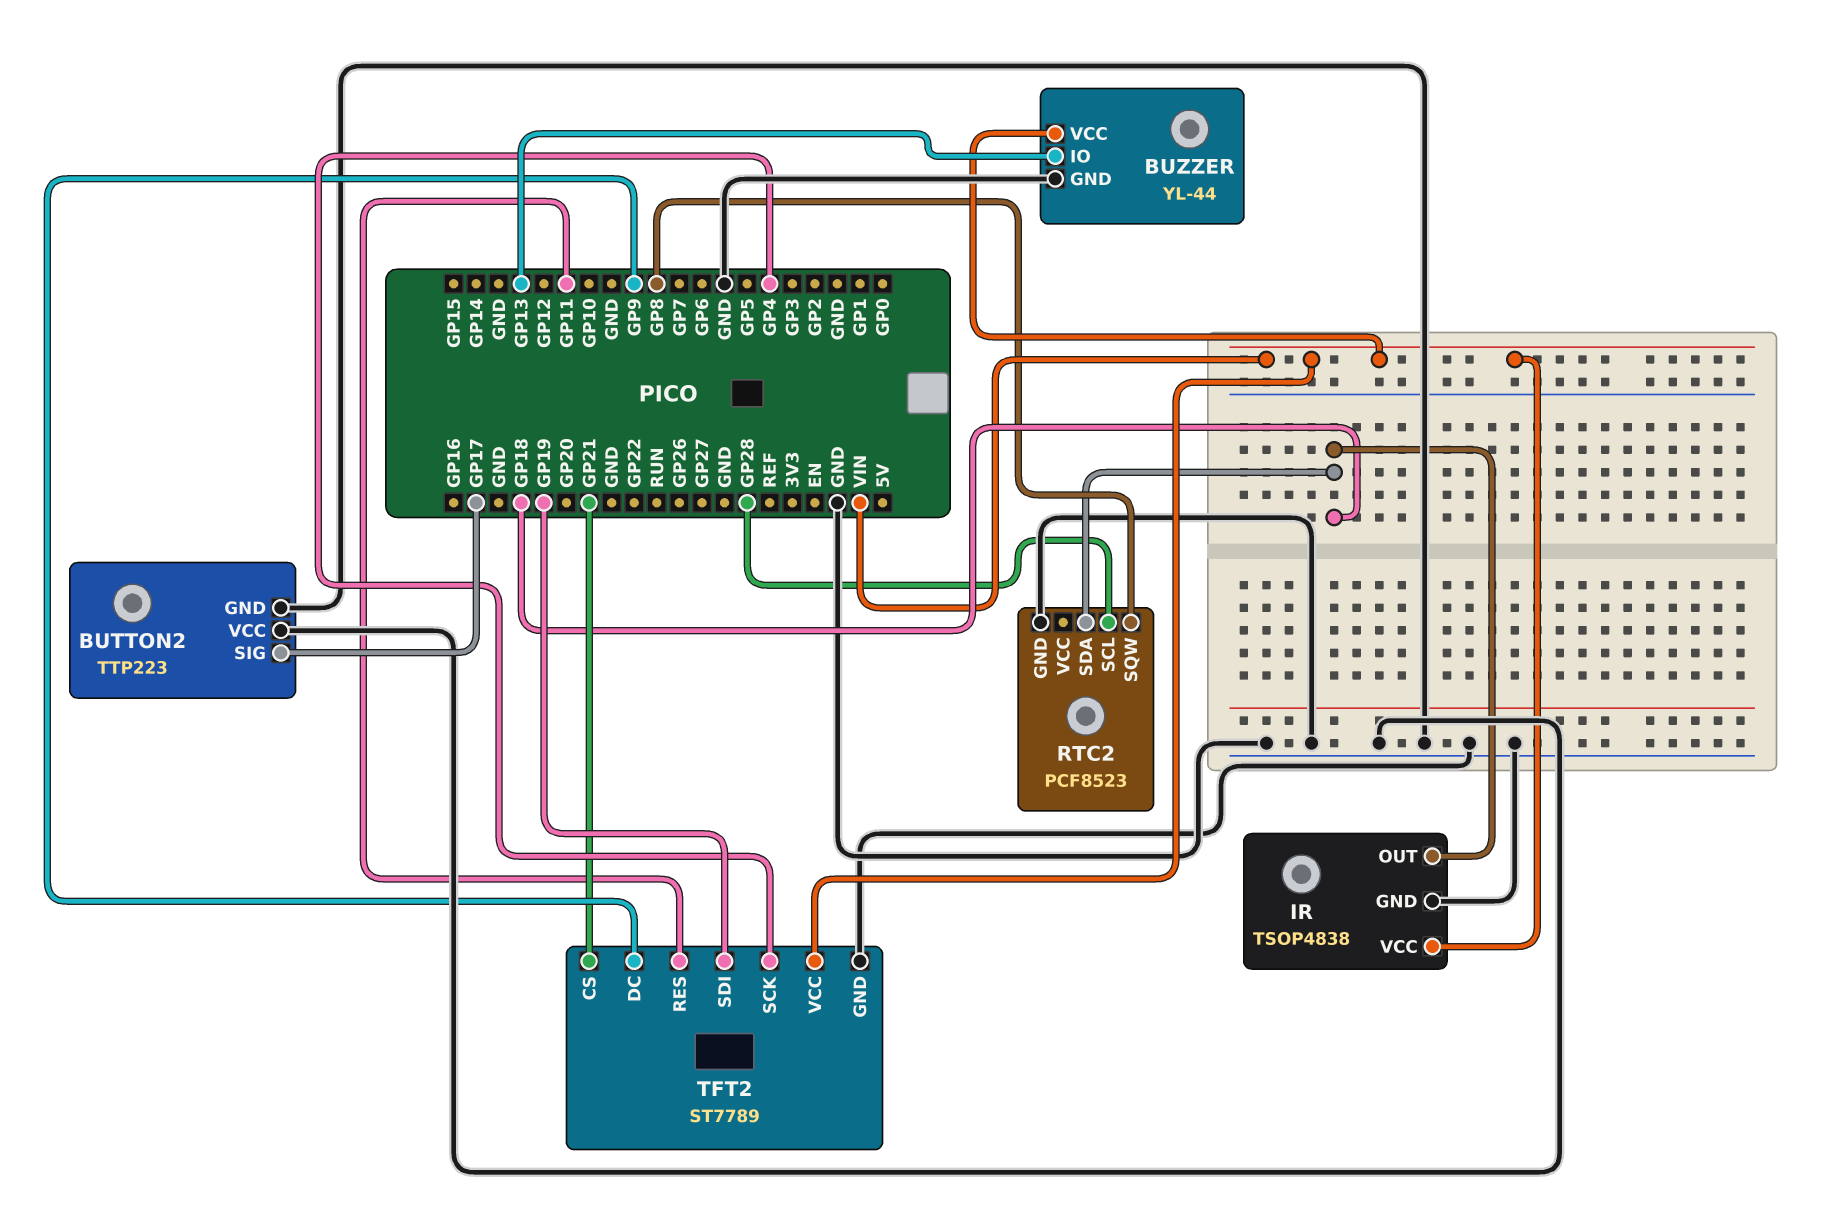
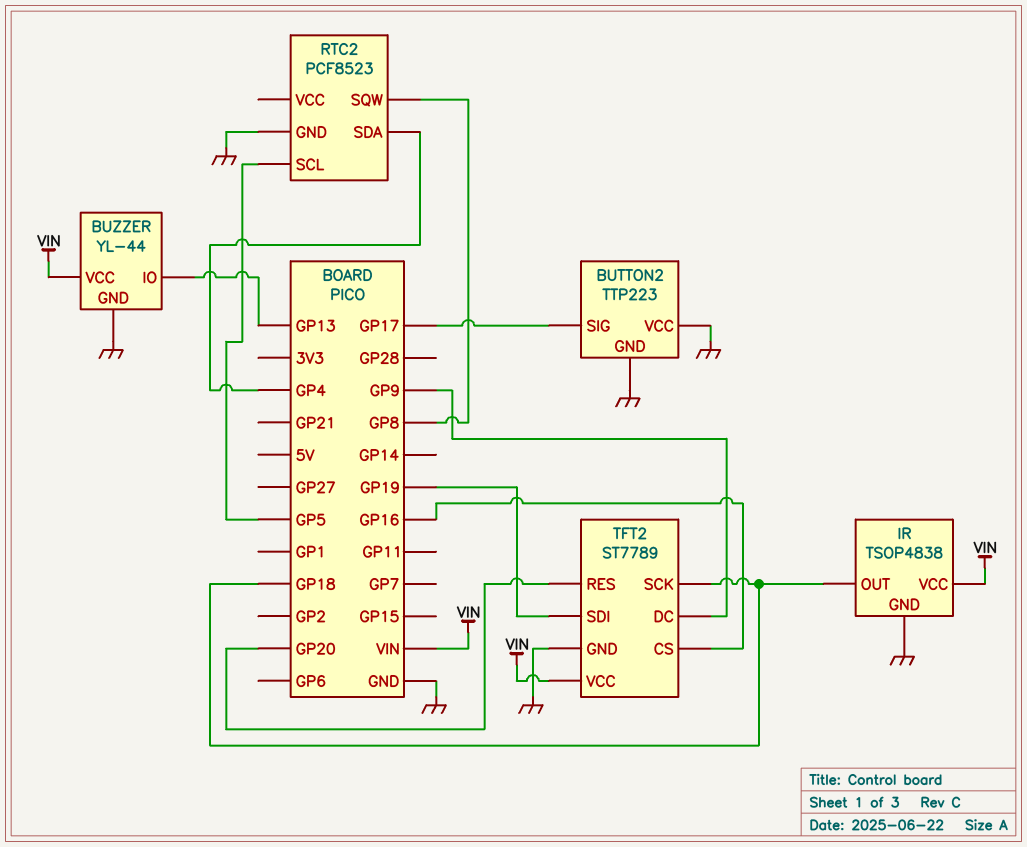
RTC2 pin SCL: GP28 -> GP5
RTC2 pin SDA: GP18 -> GP4
TFT2 pin CS: GP21 -> GP16
TFT2 pin RES: GP11 -> GP20
TFT2 pin SCK: GP4 -> GP18

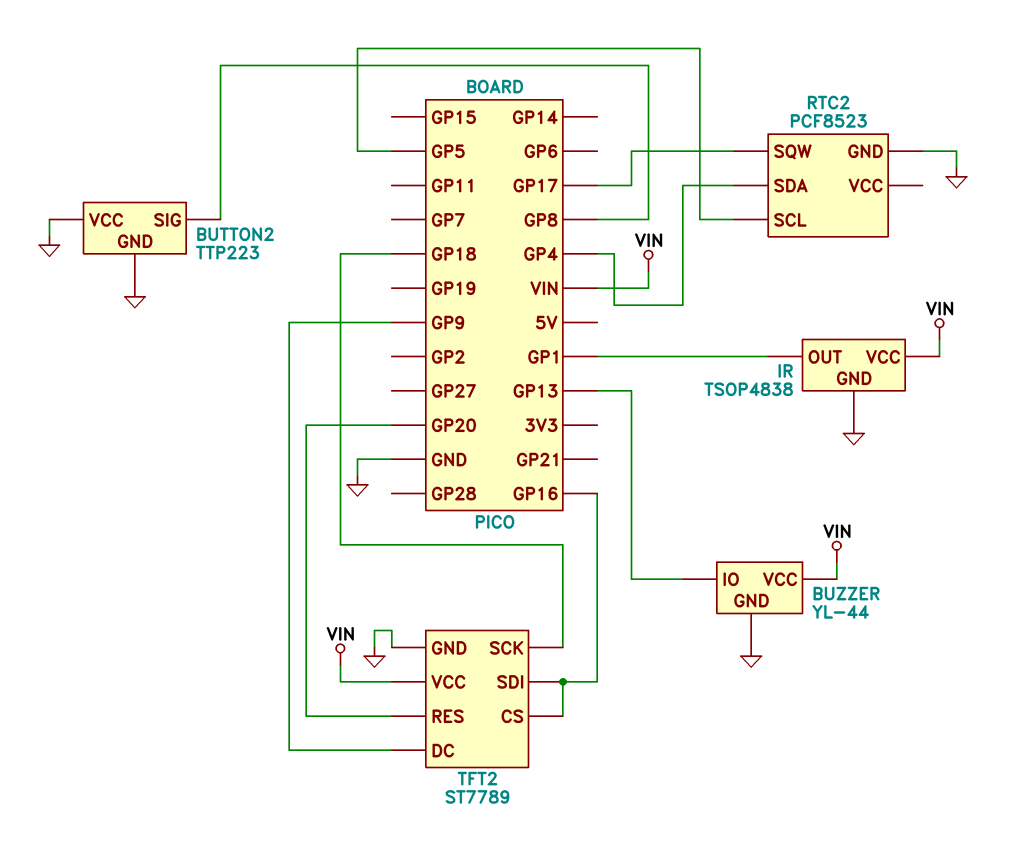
BUTTON2 pin SIG: GP17 -> GP8
IR pin OUT: GP18 -> GP1
RTC2 pin SQW: GP8 -> GP17
TFT2 pin SDI: GP19 -> GP16

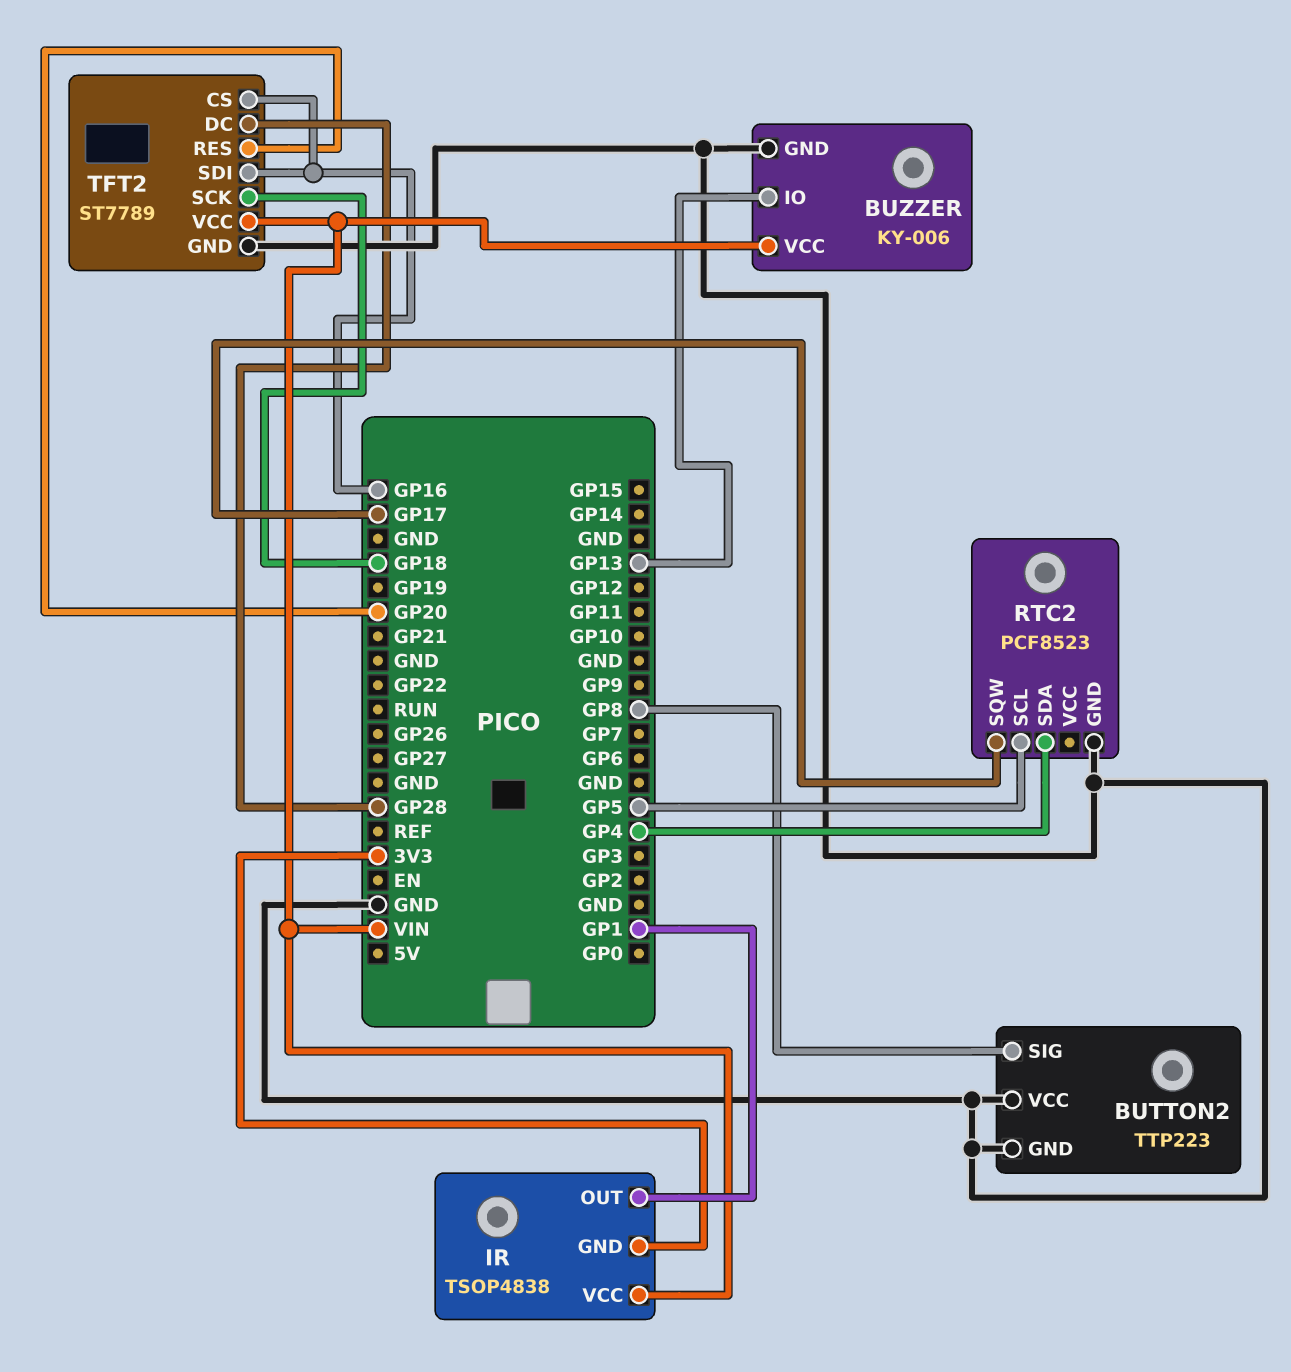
BUZZER: YL-44 -> KY-006
IR pin GND: GND -> 3V3
TFT2 pin DC: GP9 -> GP28

